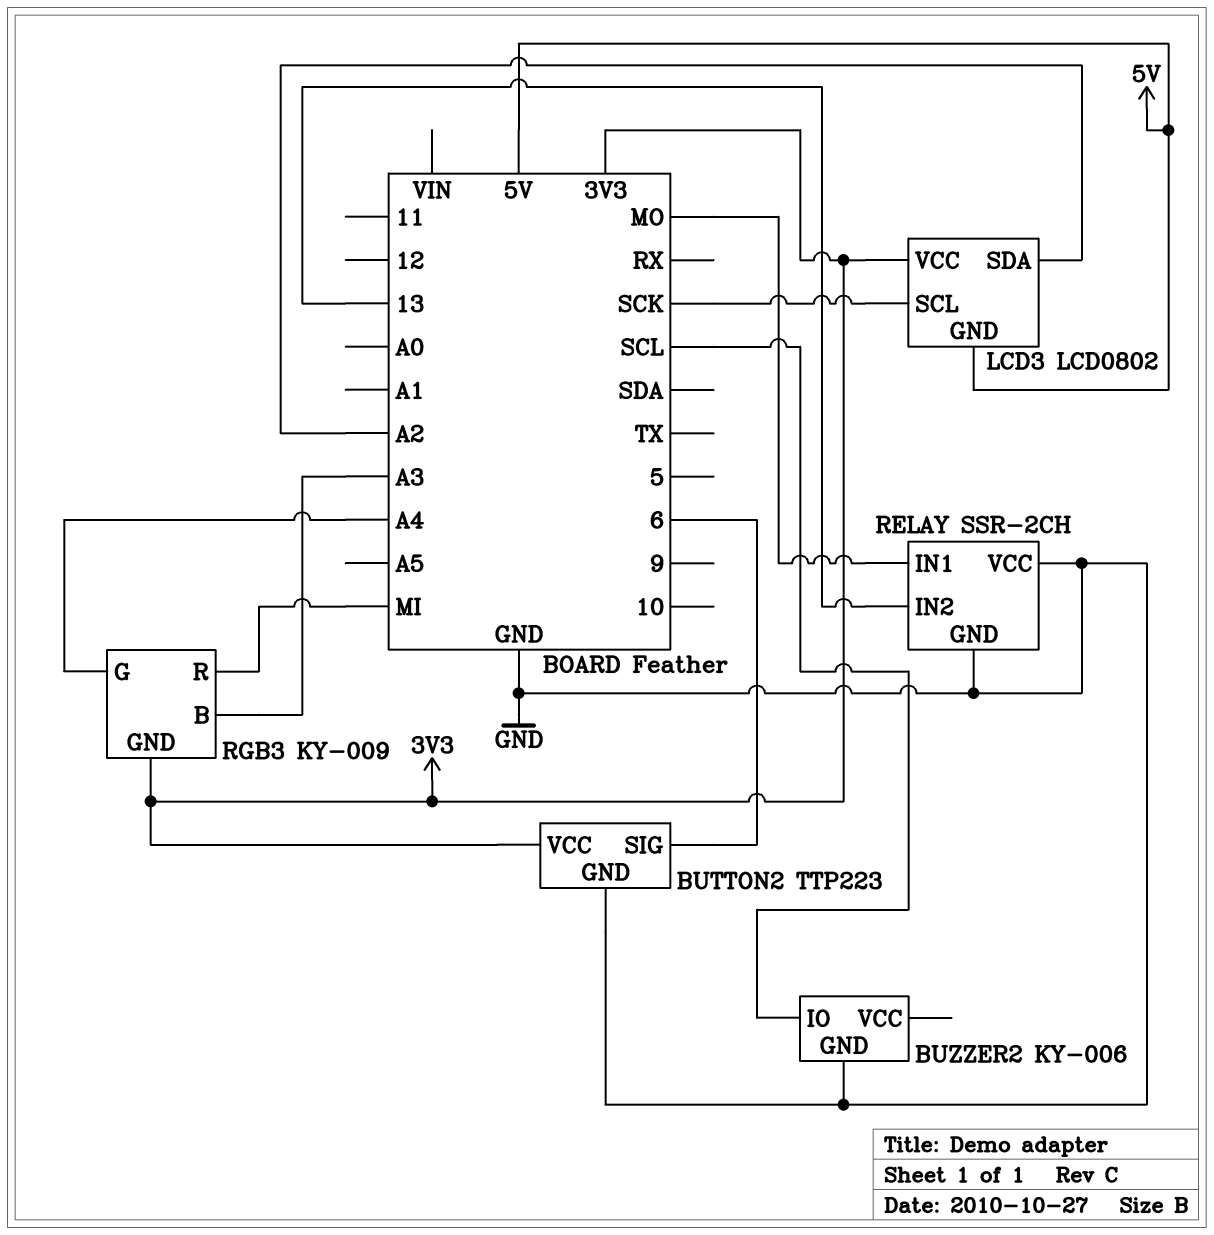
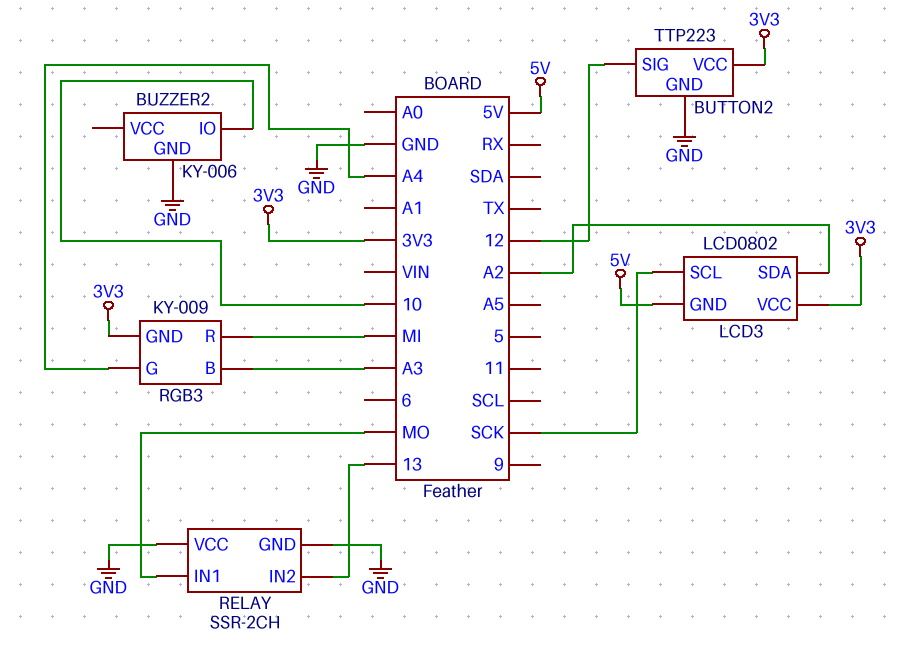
BUTTON2 pin SIG: 6 -> 12
BUZZER2 pin IO: SCL -> 10

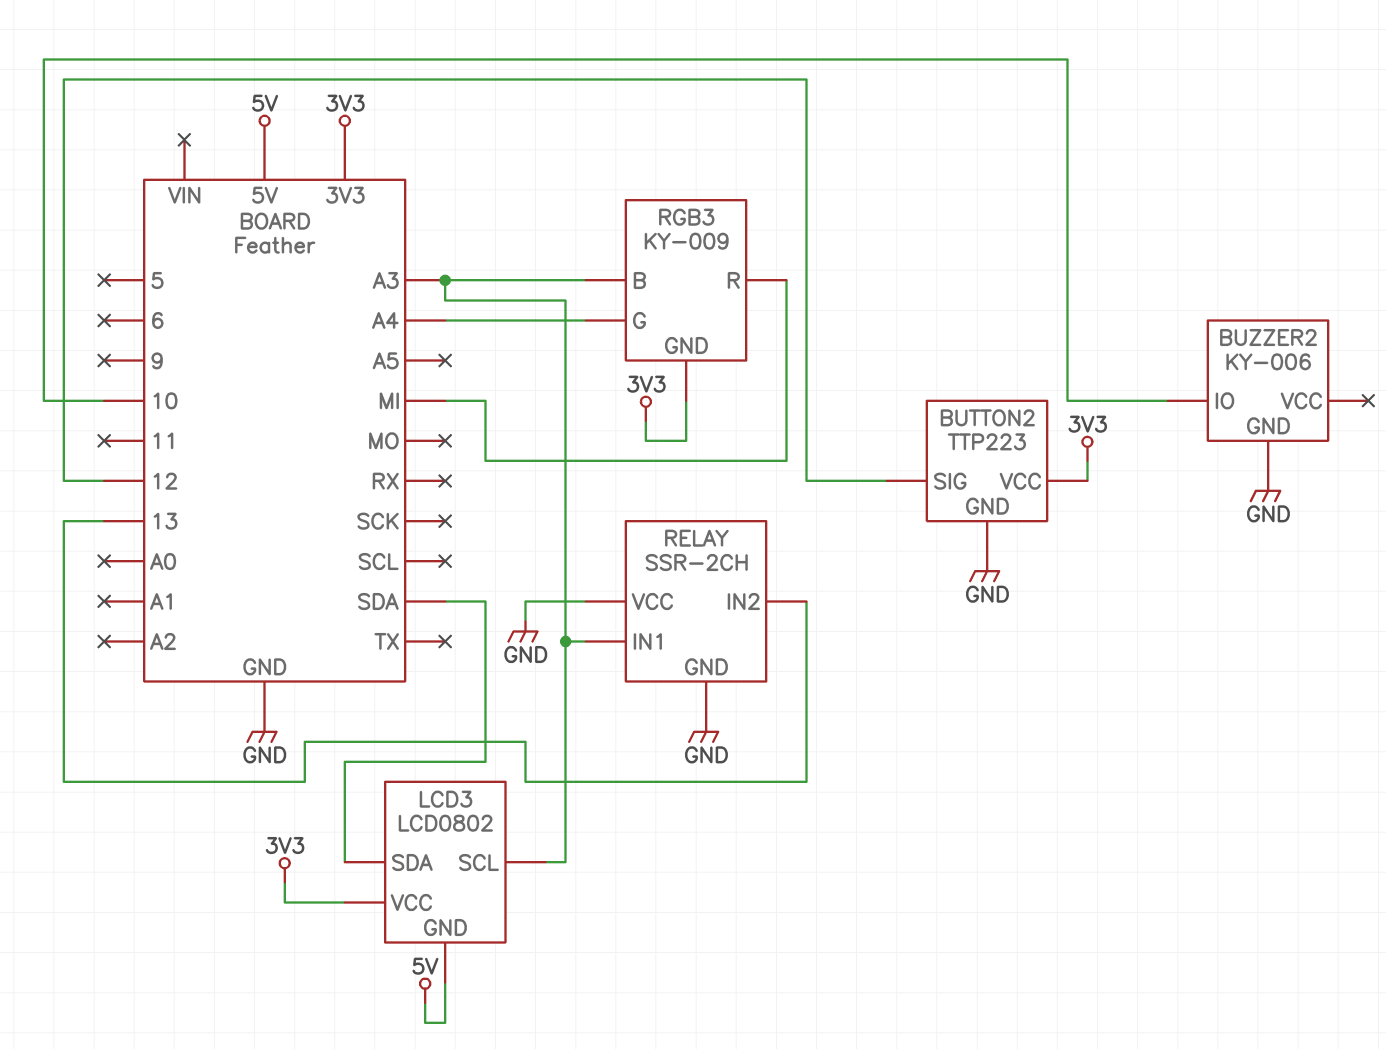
LCD3 pin SCL: SCK -> A3
LCD3 pin SDA: A2 -> SDA
RELAY pin IN1: MO -> A3

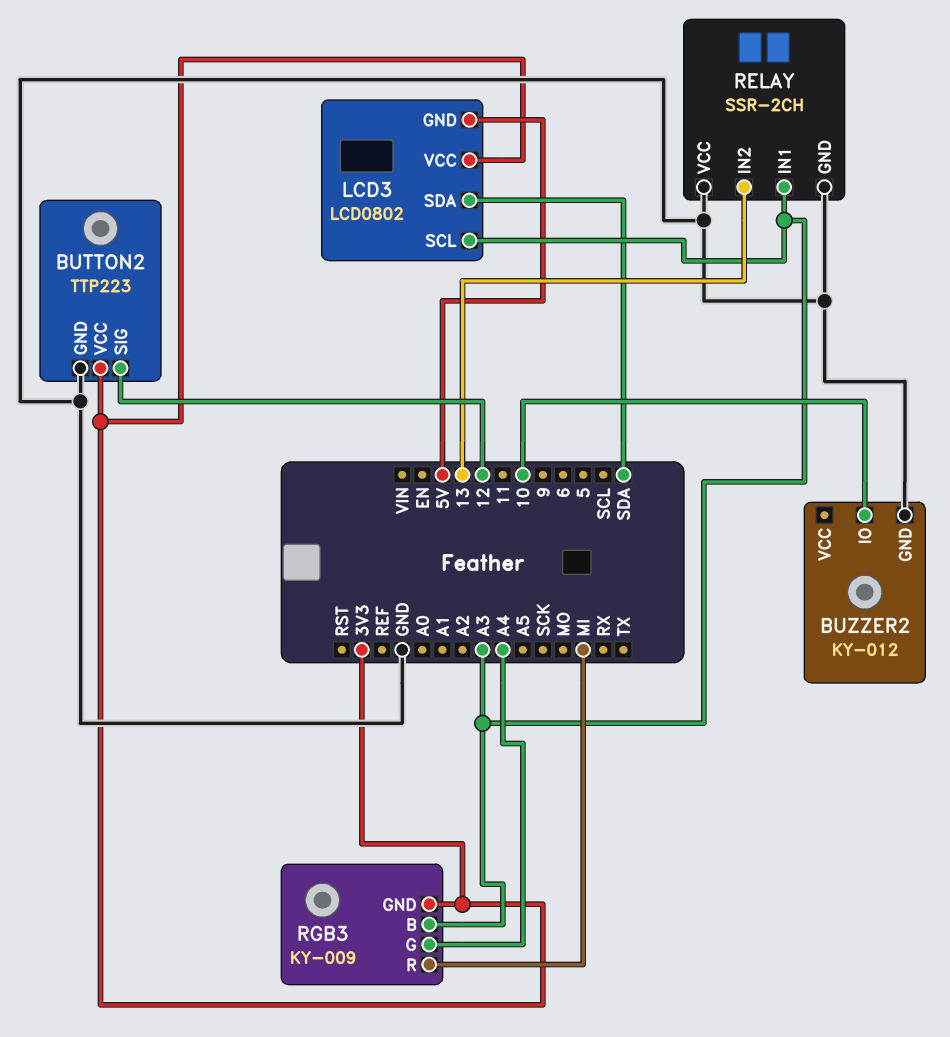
BUZZER2: KY-006 -> KY-012

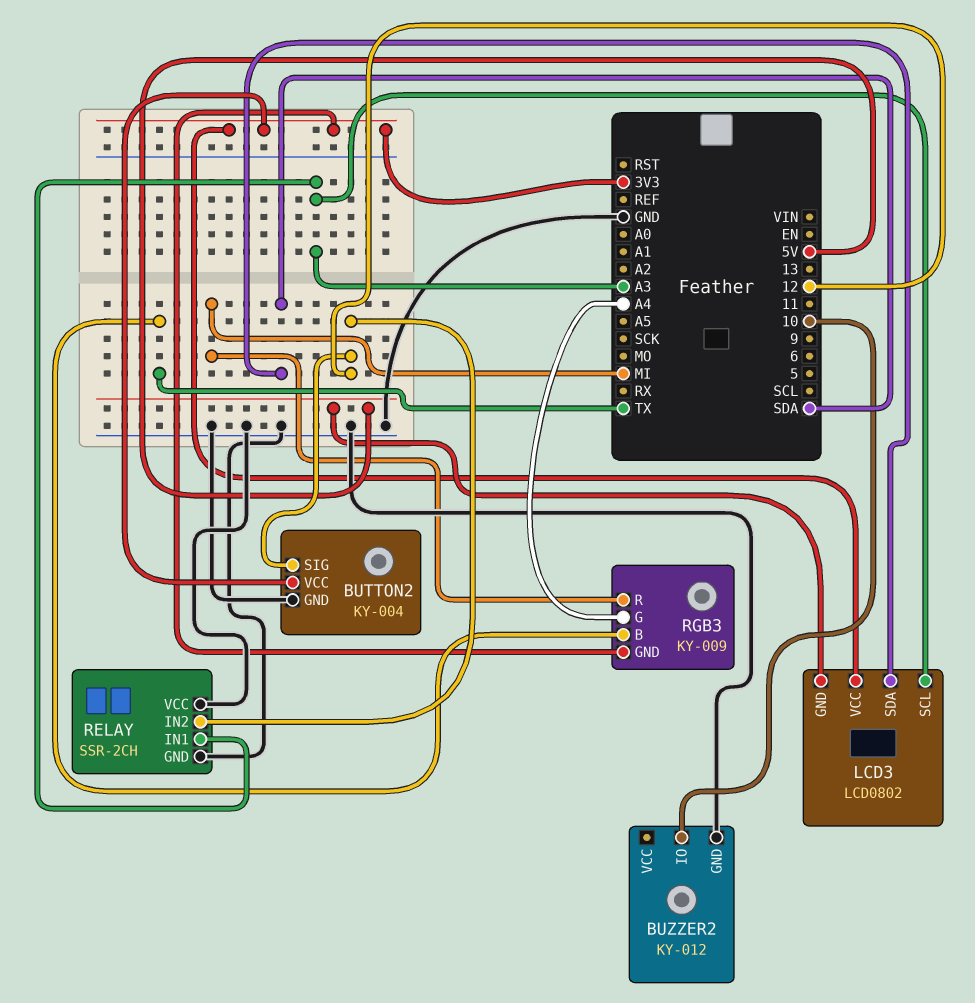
BUTTON2: TTP223 -> KY-004
RELAY pin IN2: 13 -> 12
RGB3 pin B: A3 -> TX

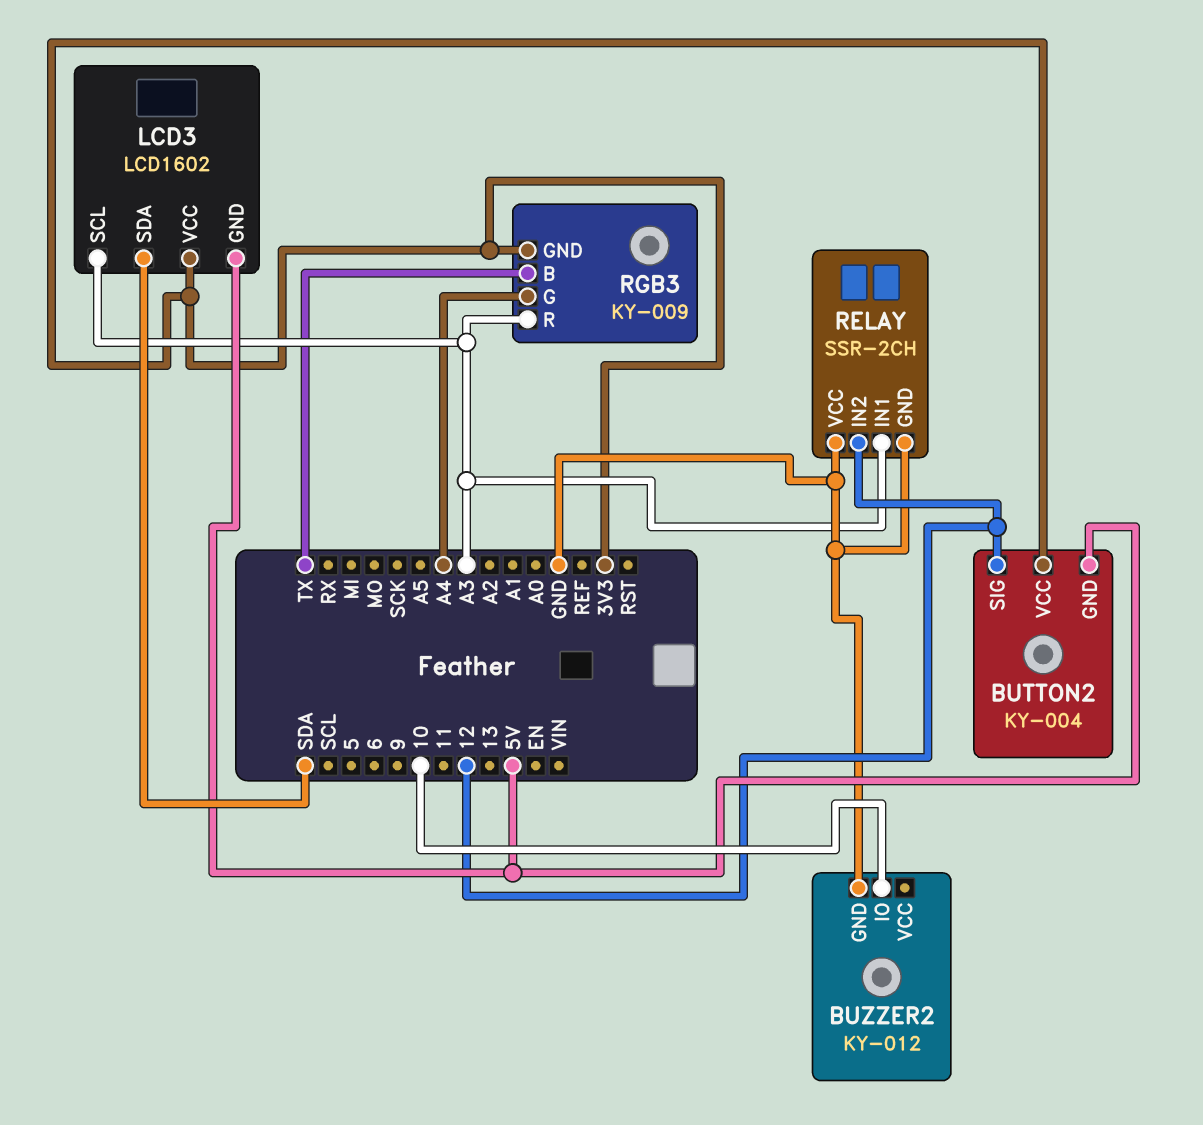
BUTTON2 pin GND: GND -> 5V
LCD3: LCD0802 -> LCD1602
RGB3 pin R: MI -> A3

